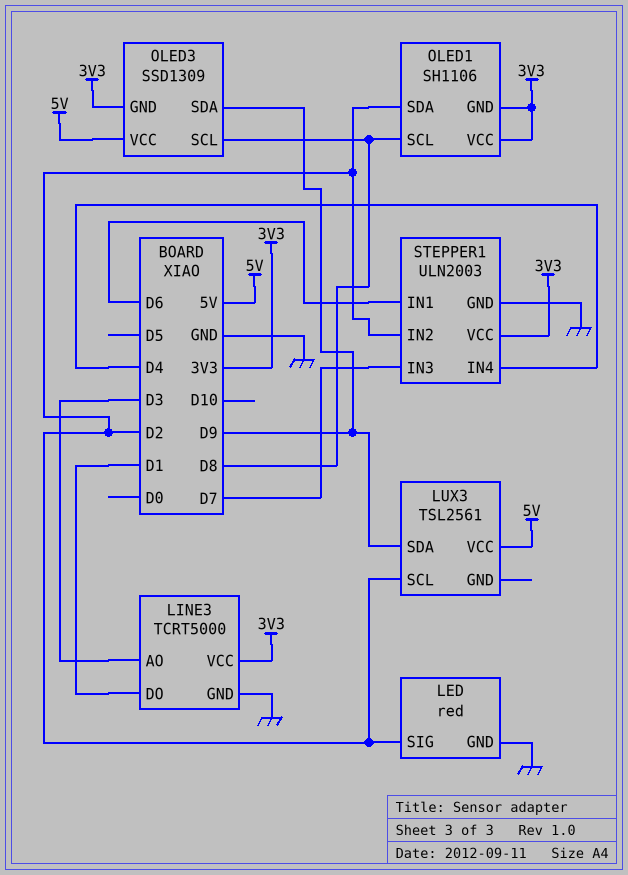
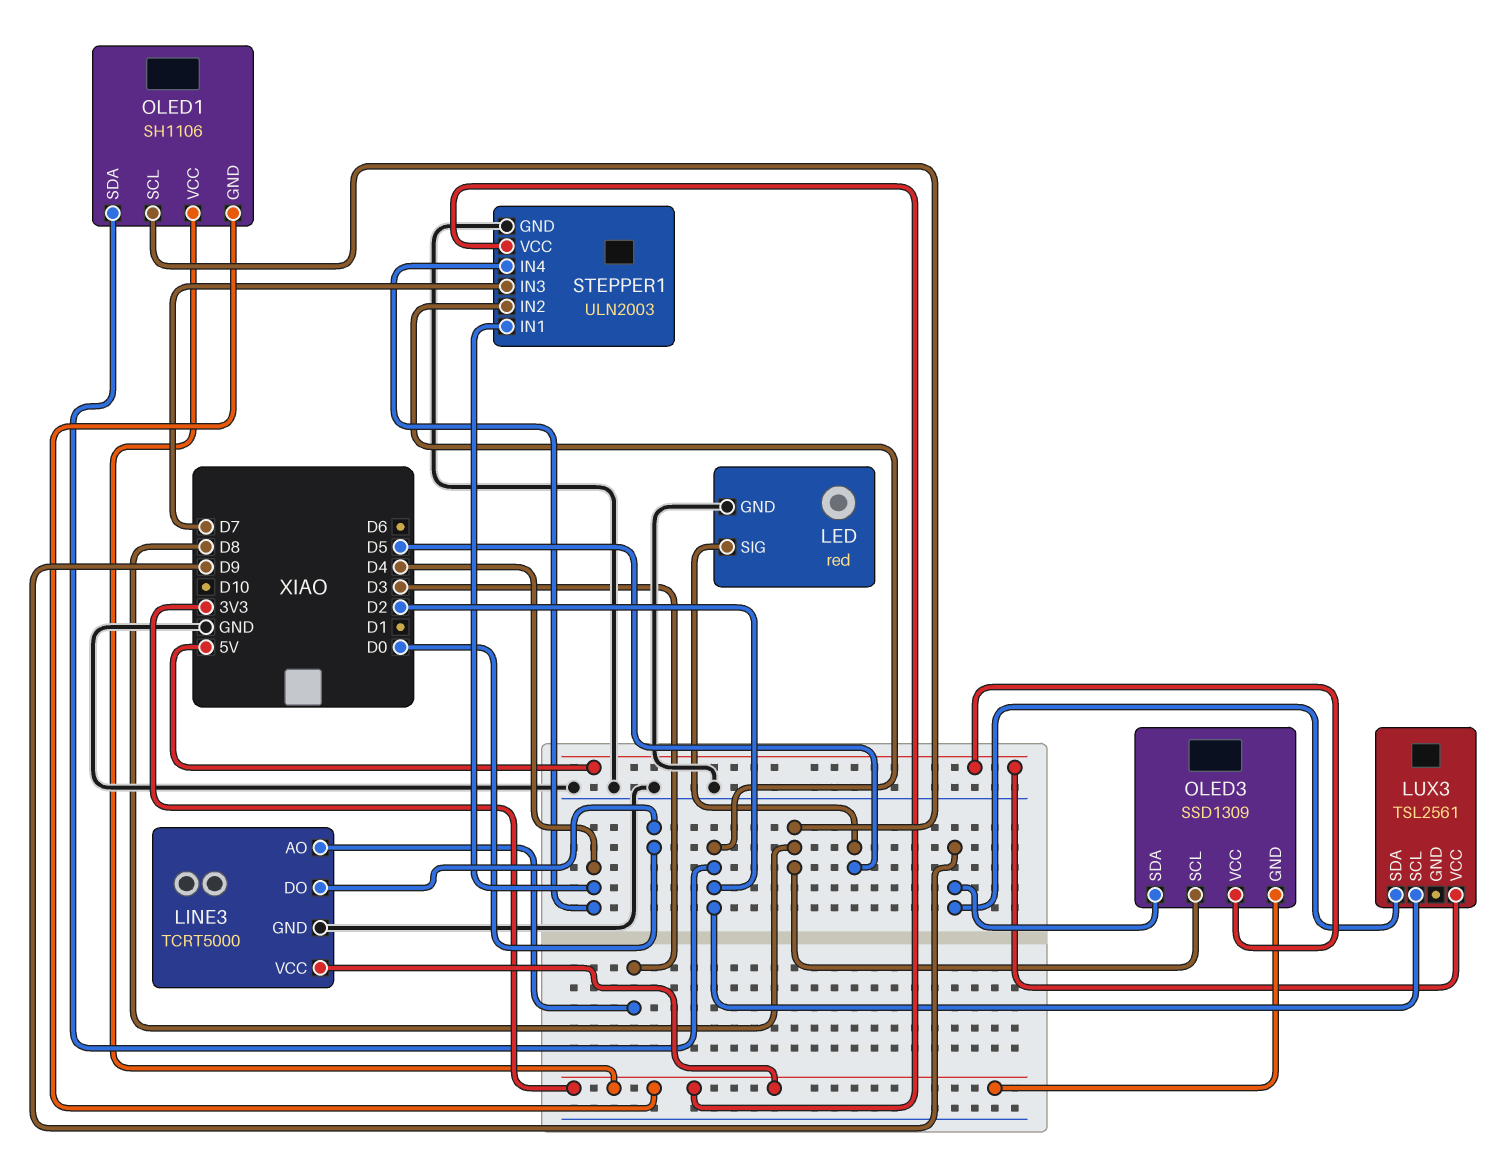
LED pin SIG: D2 -> D5
LINE3 pin DO: D1 -> D0
STEPPER1 pin IN1: D6 -> D4

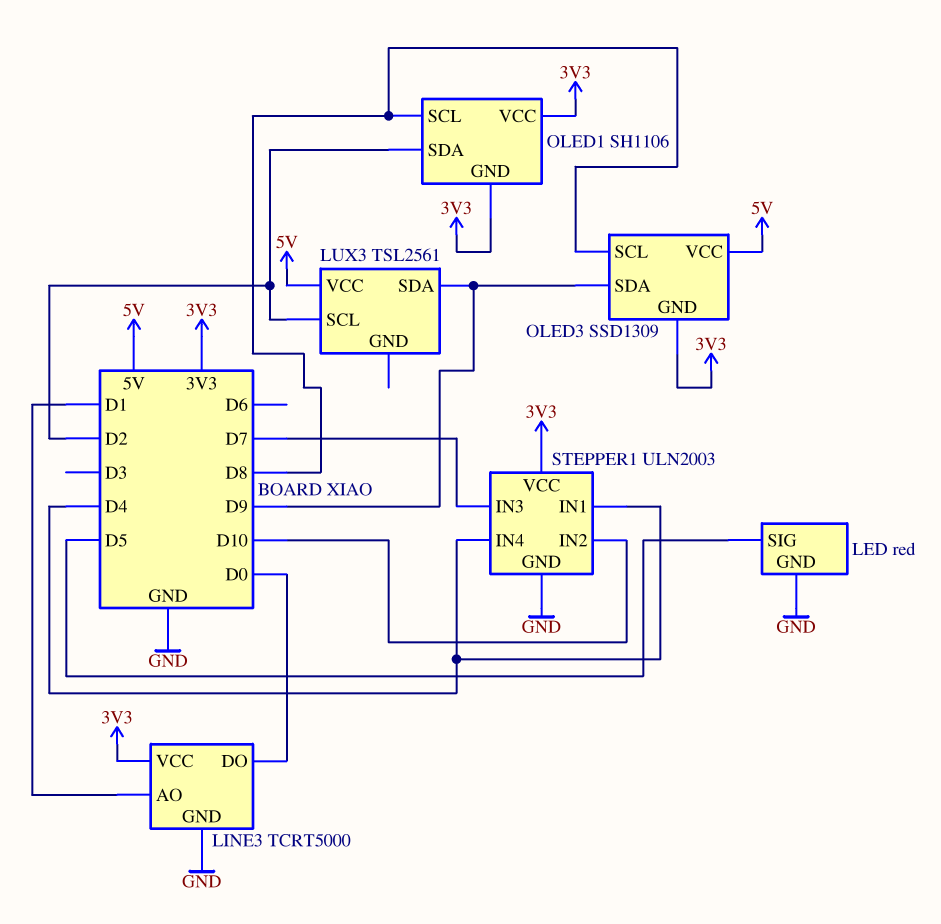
LINE3 pin AO: D3 -> D1
STEPPER1 pin IN2: D2 -> D10

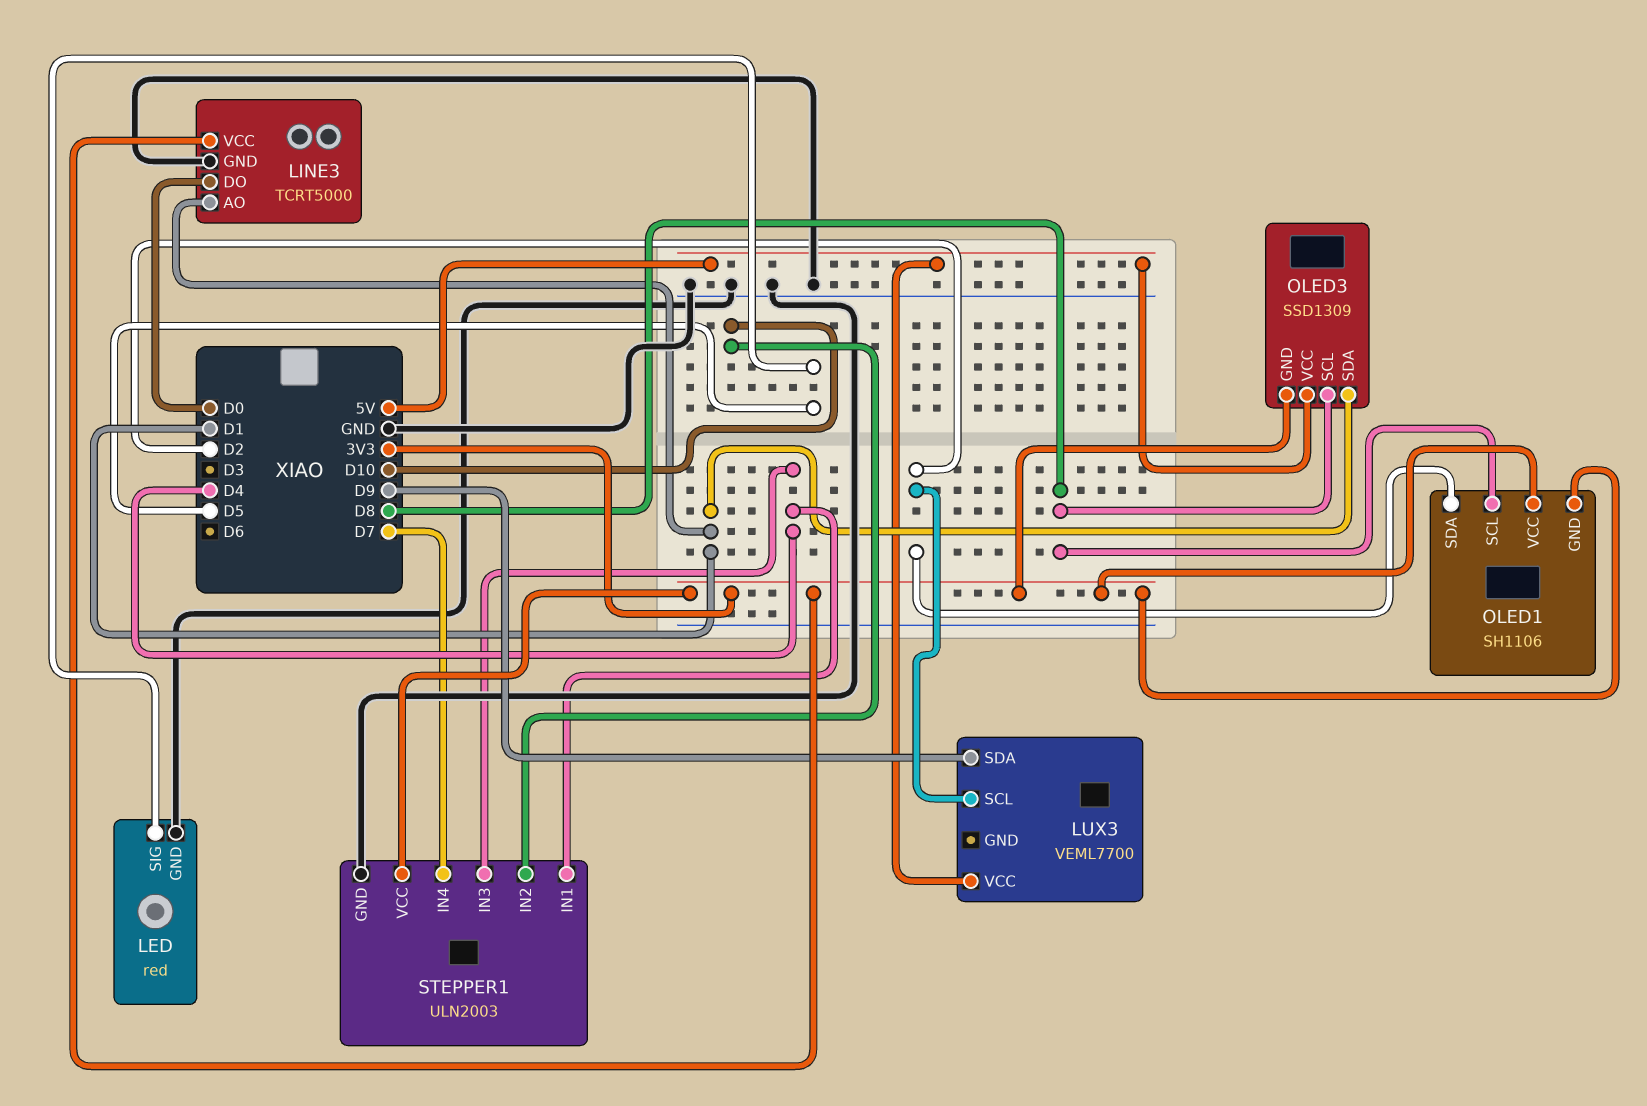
LUX3: TSL2561 -> VEML7700
OLED3 pin SDA: D9 -> D1
STEPPER1 pin IN3: D7 -> D4
STEPPER1 pin IN4: D4 -> D7

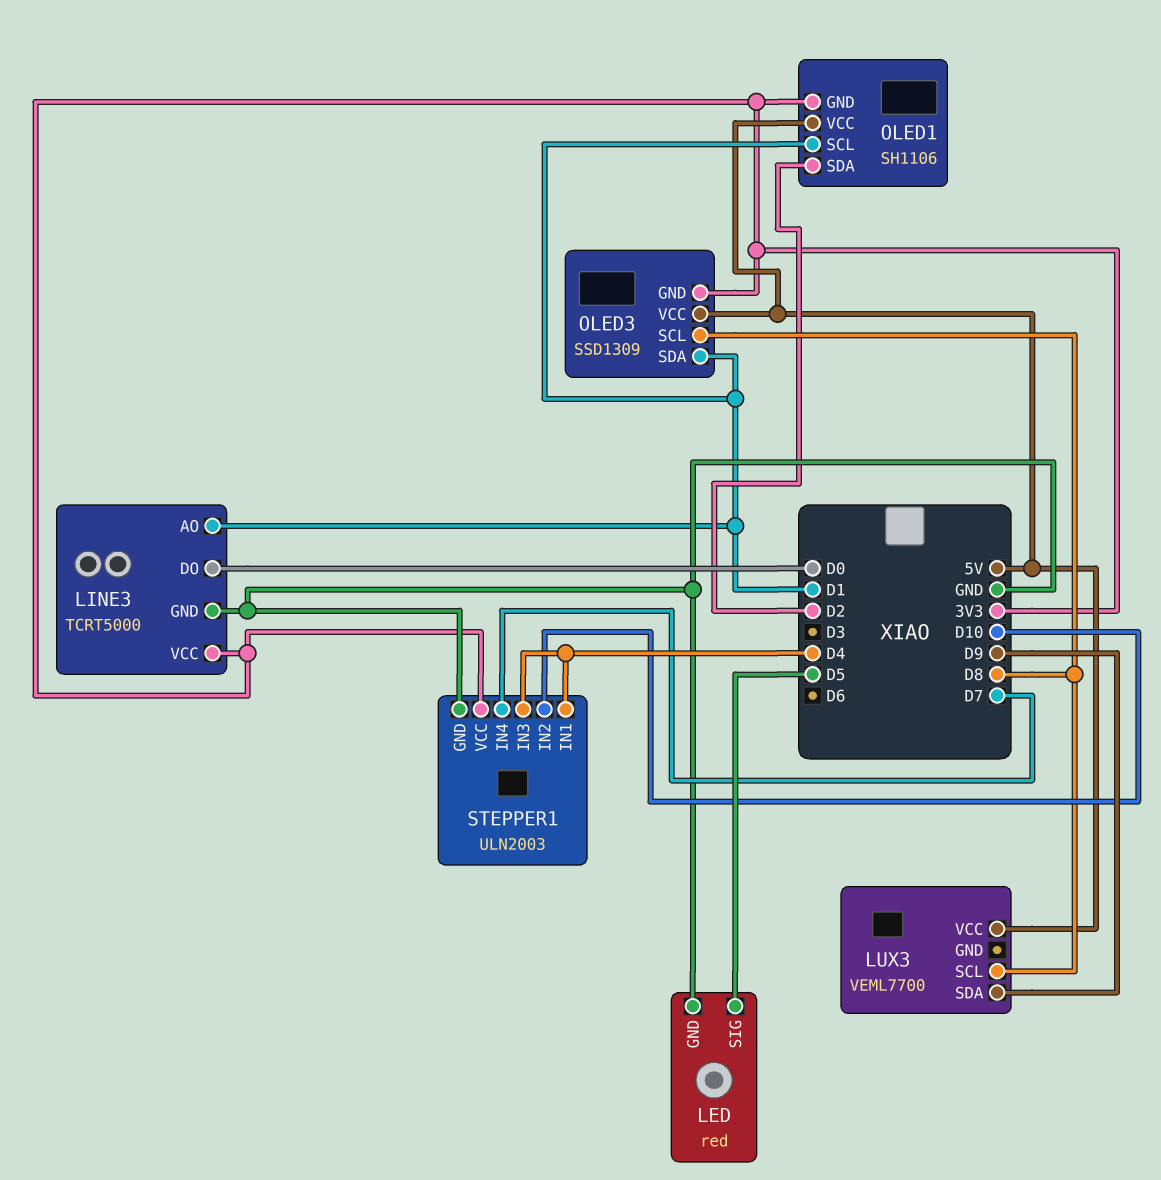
LUX3 pin SCL: D2 -> D8
OLED1 pin SCL: D8 -> D1
OLED1 pin VCC: 3V3 -> 5V

